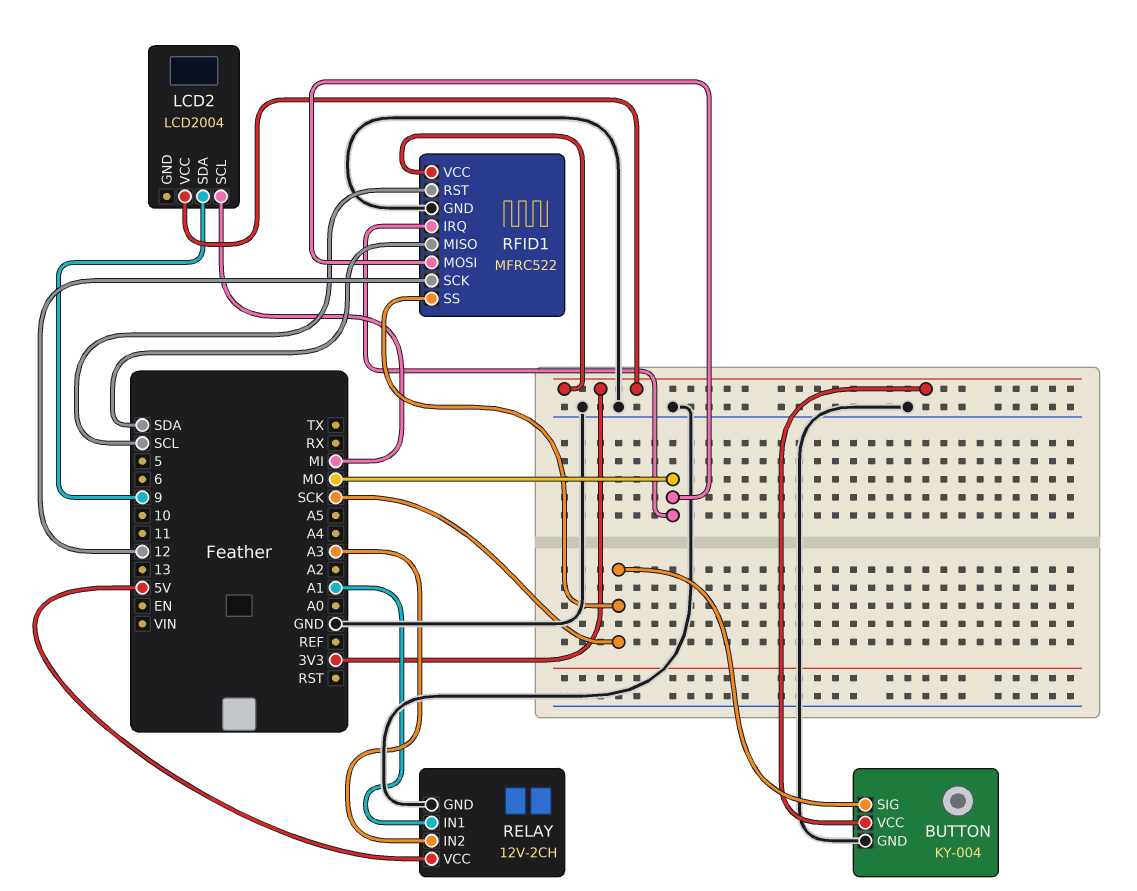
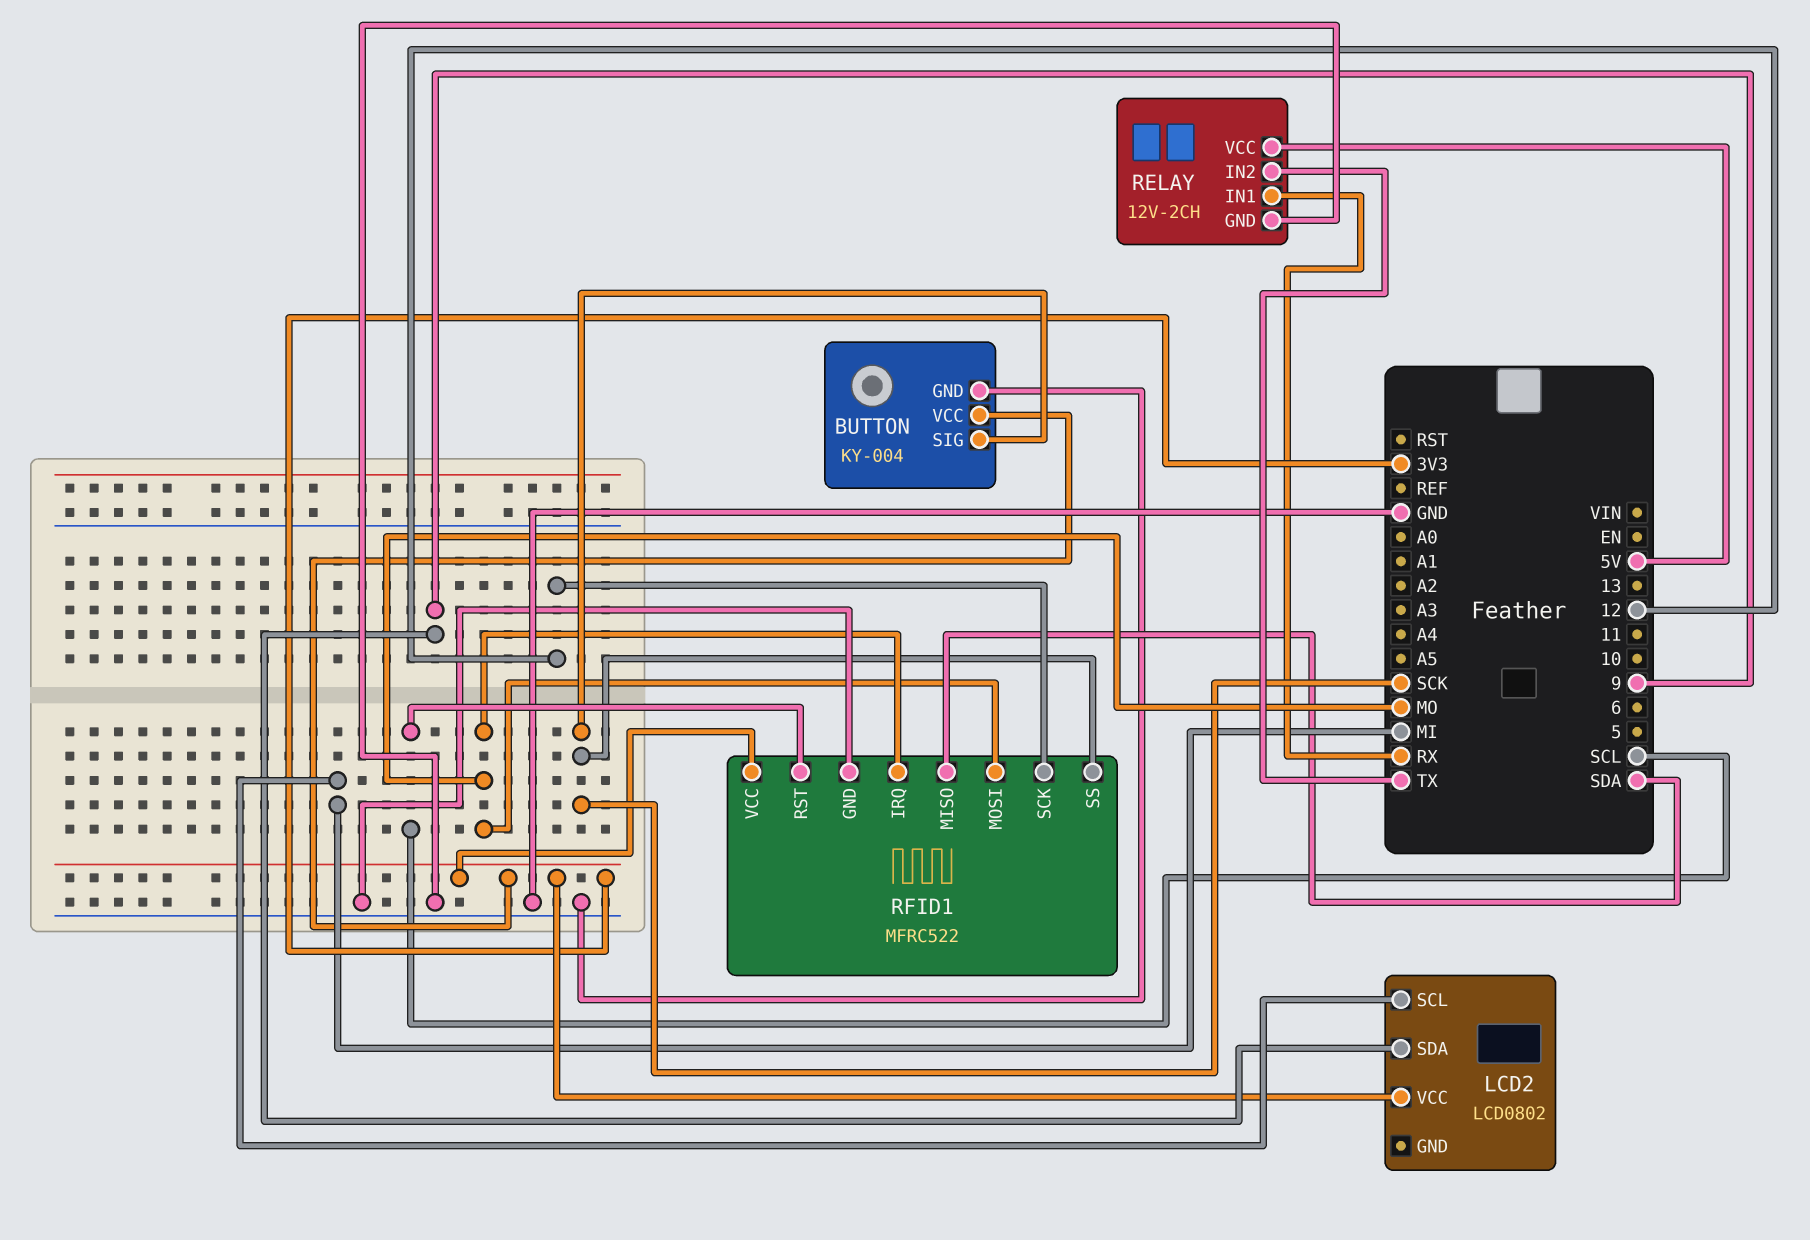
LCD2: LCD2004 -> LCD0802
RELAY pin IN1: A1 -> RX
RELAY pin IN2: A3 -> TX

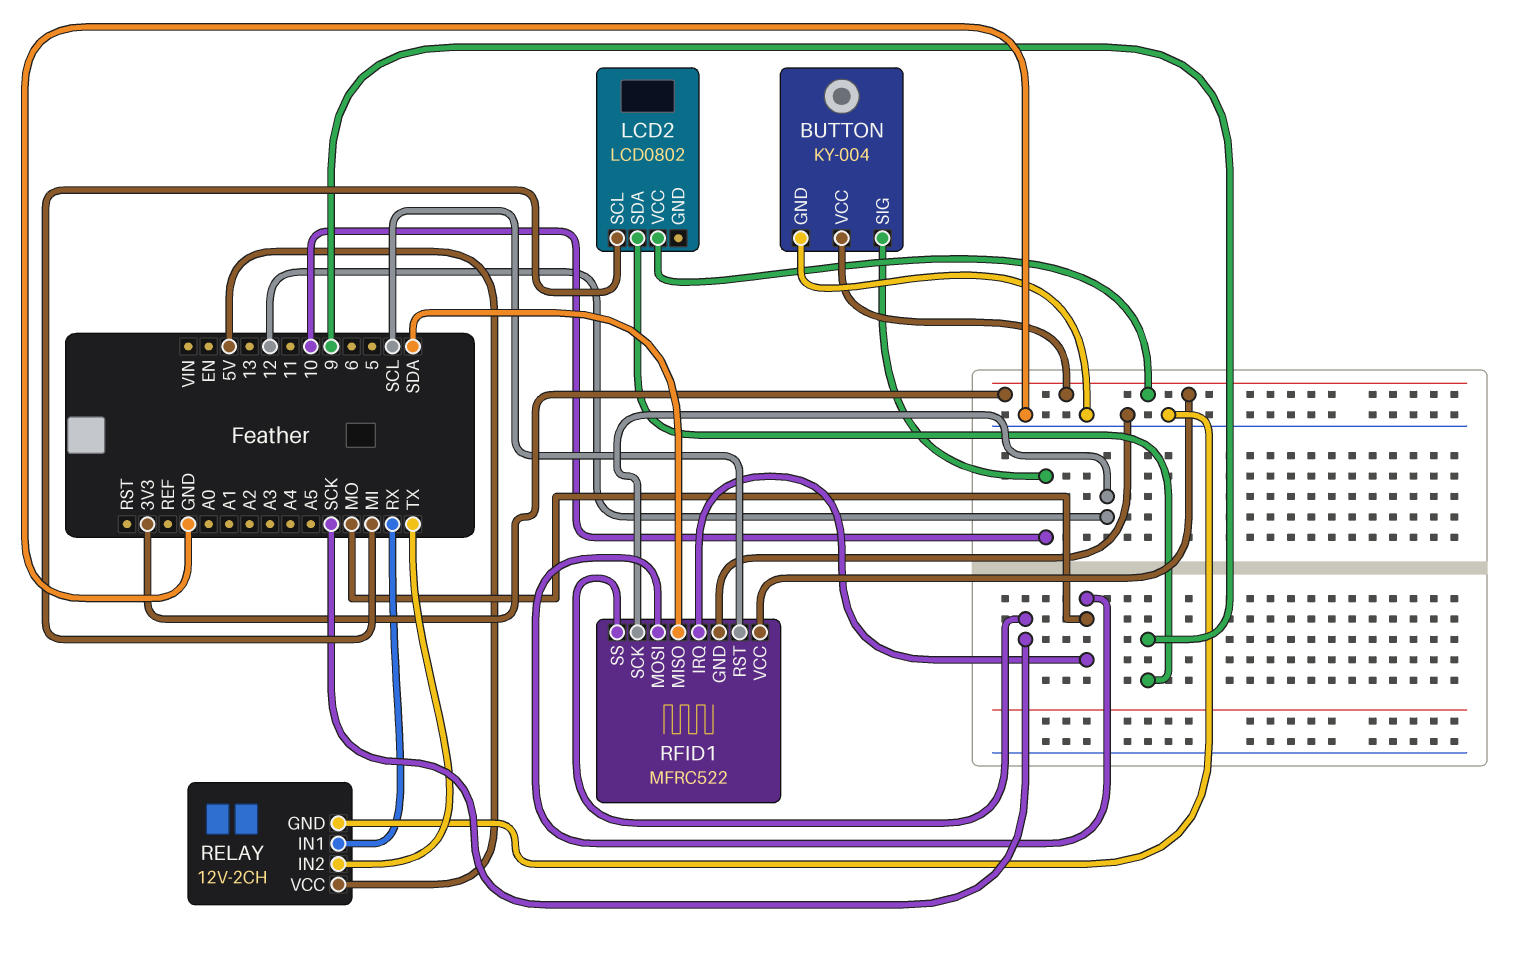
BUTTON pin SIG: SCK -> 10

